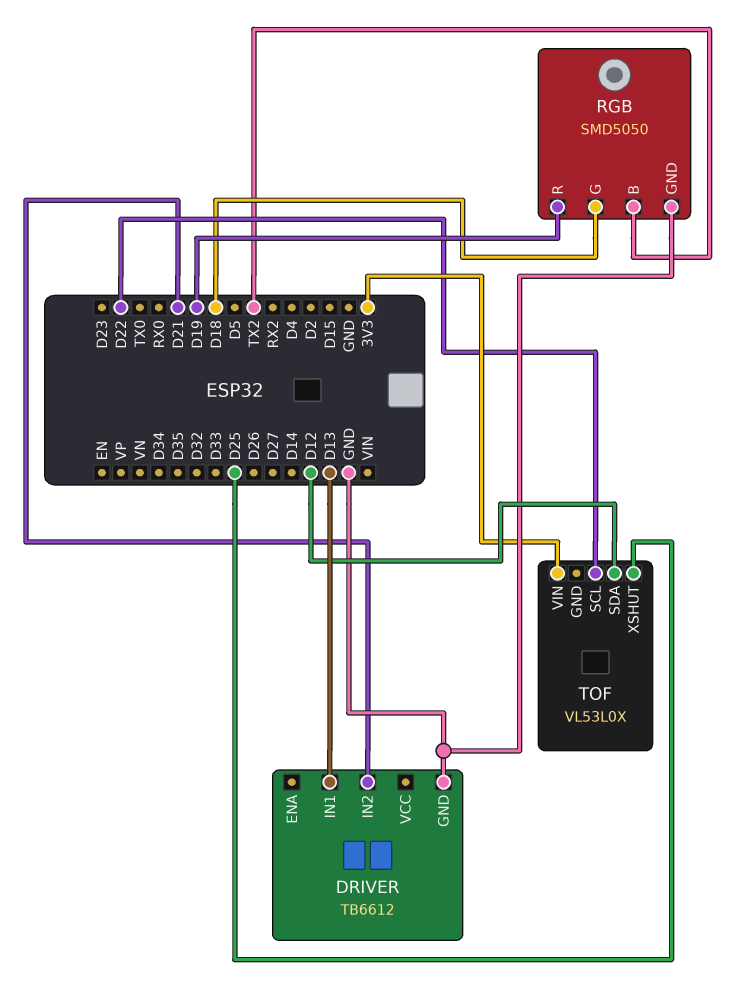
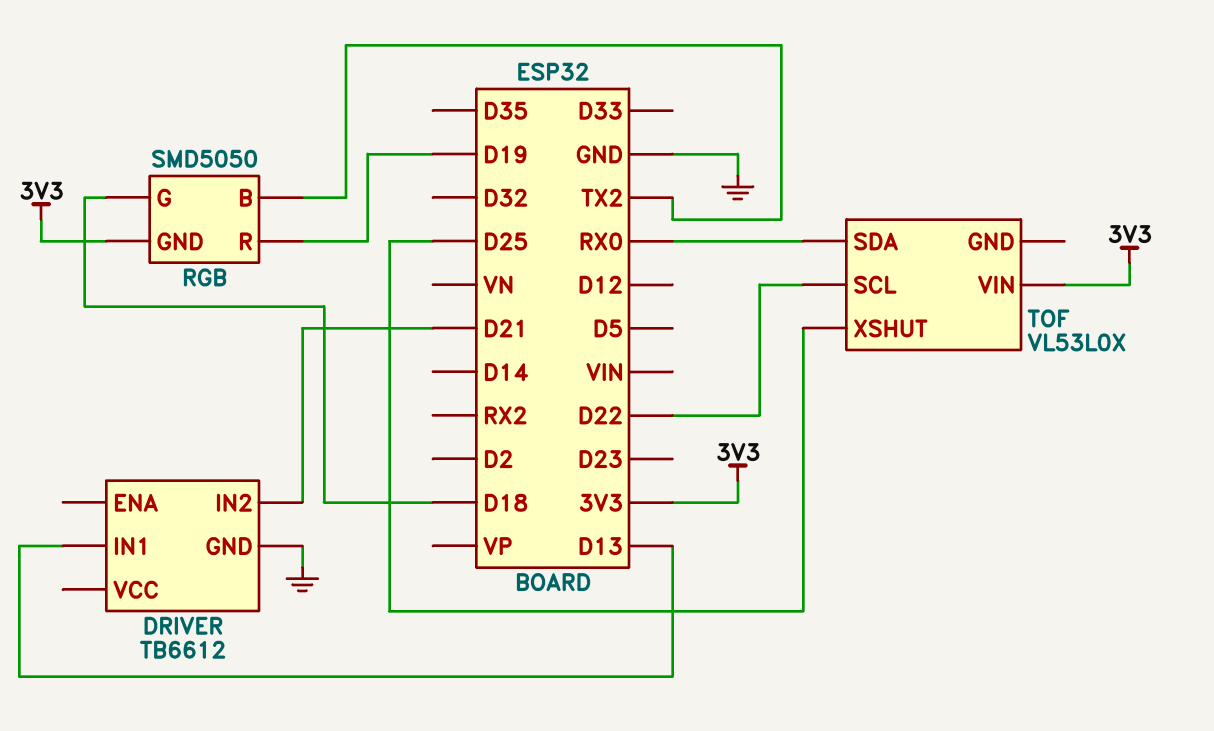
RGB pin GND: GND -> 3V3
TOF pin SDA: D12 -> RX0

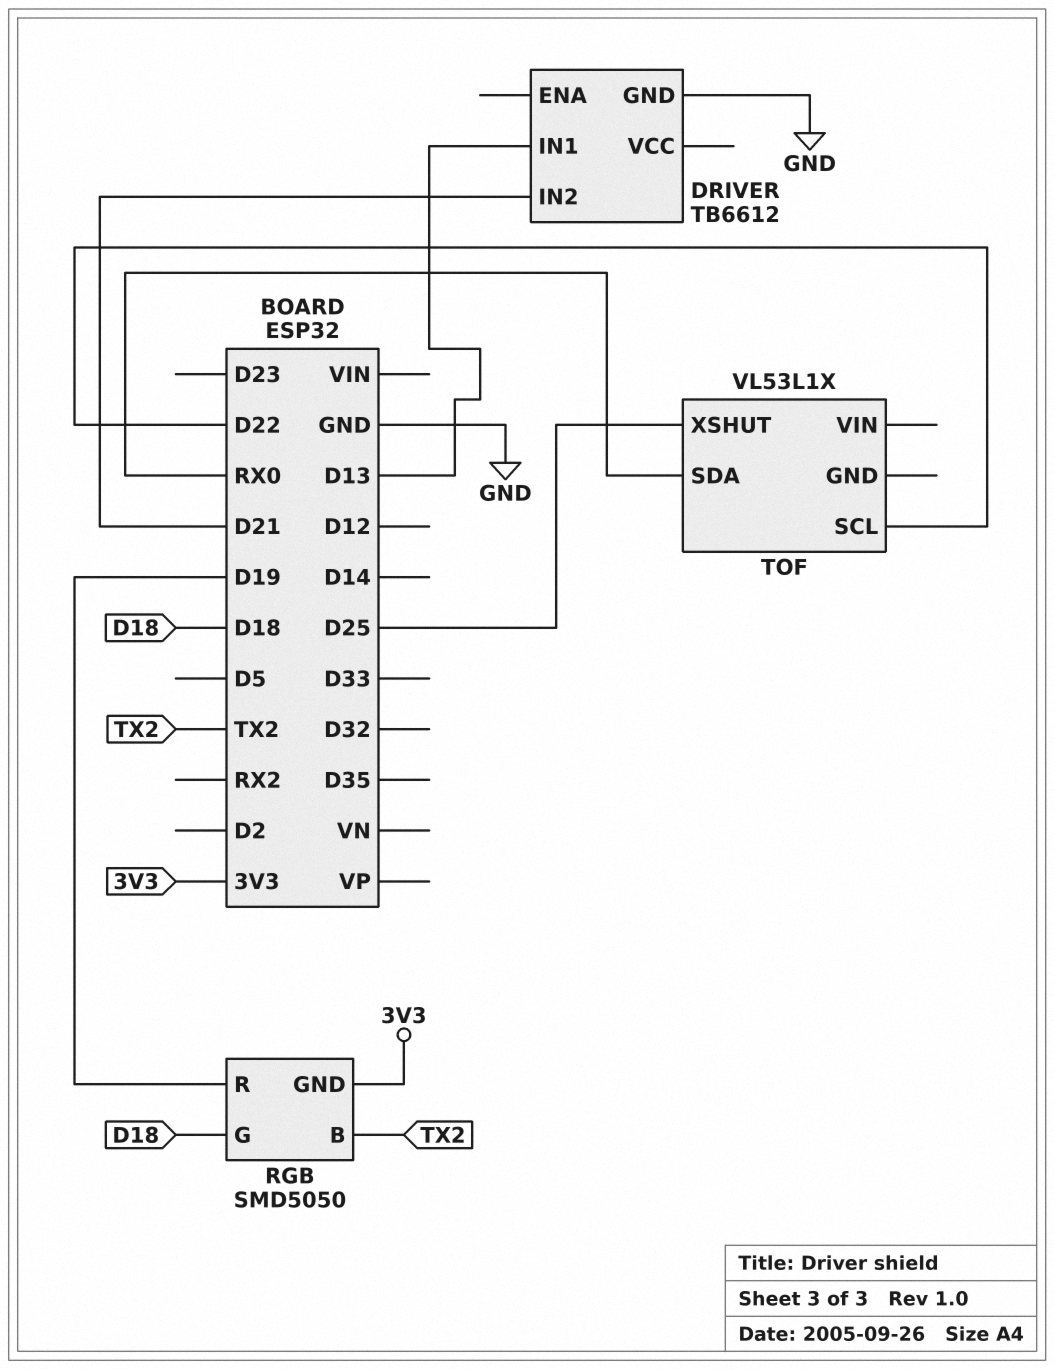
TOF: VL53L0X -> VL53L1X
TOF pin VIN: 3V3 -> none

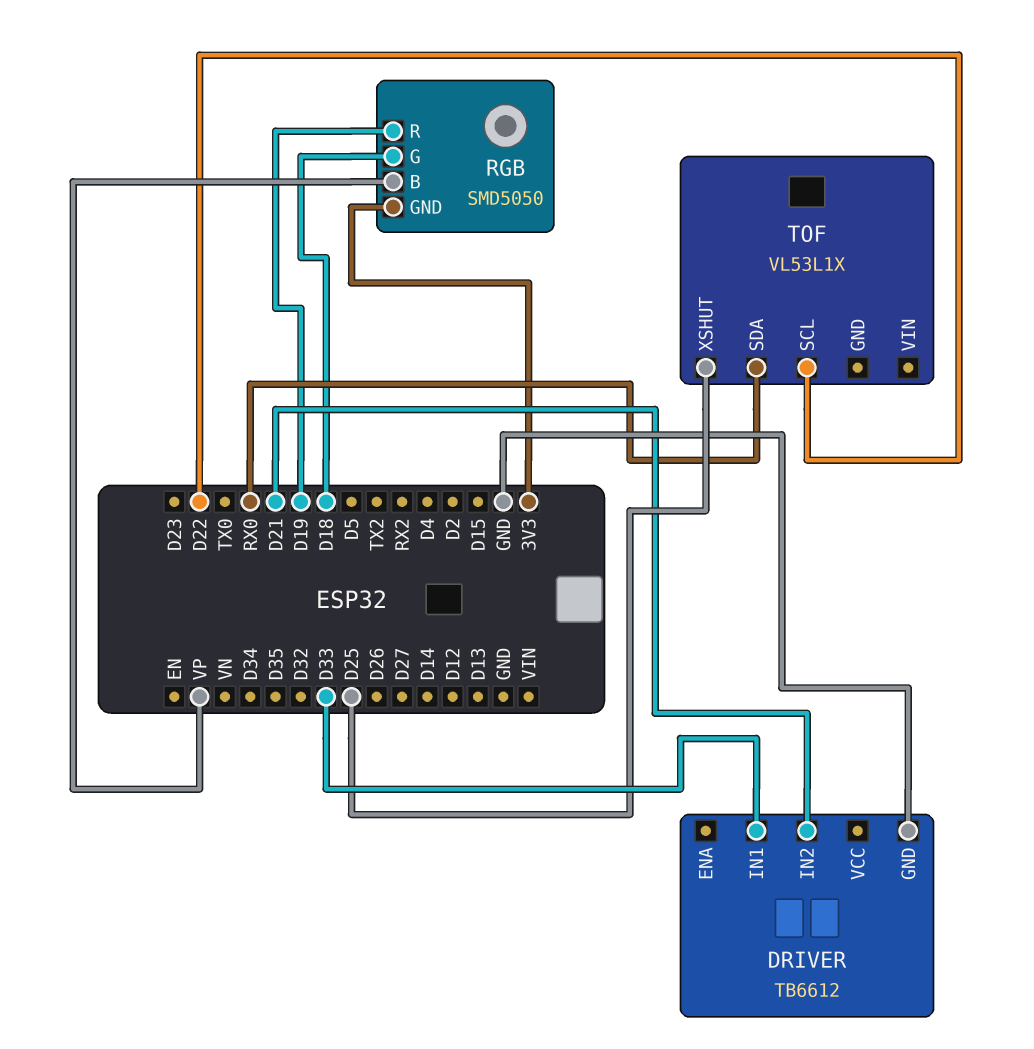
DRIVER pin IN1: D13 -> D33
RGB pin B: TX2 -> VP

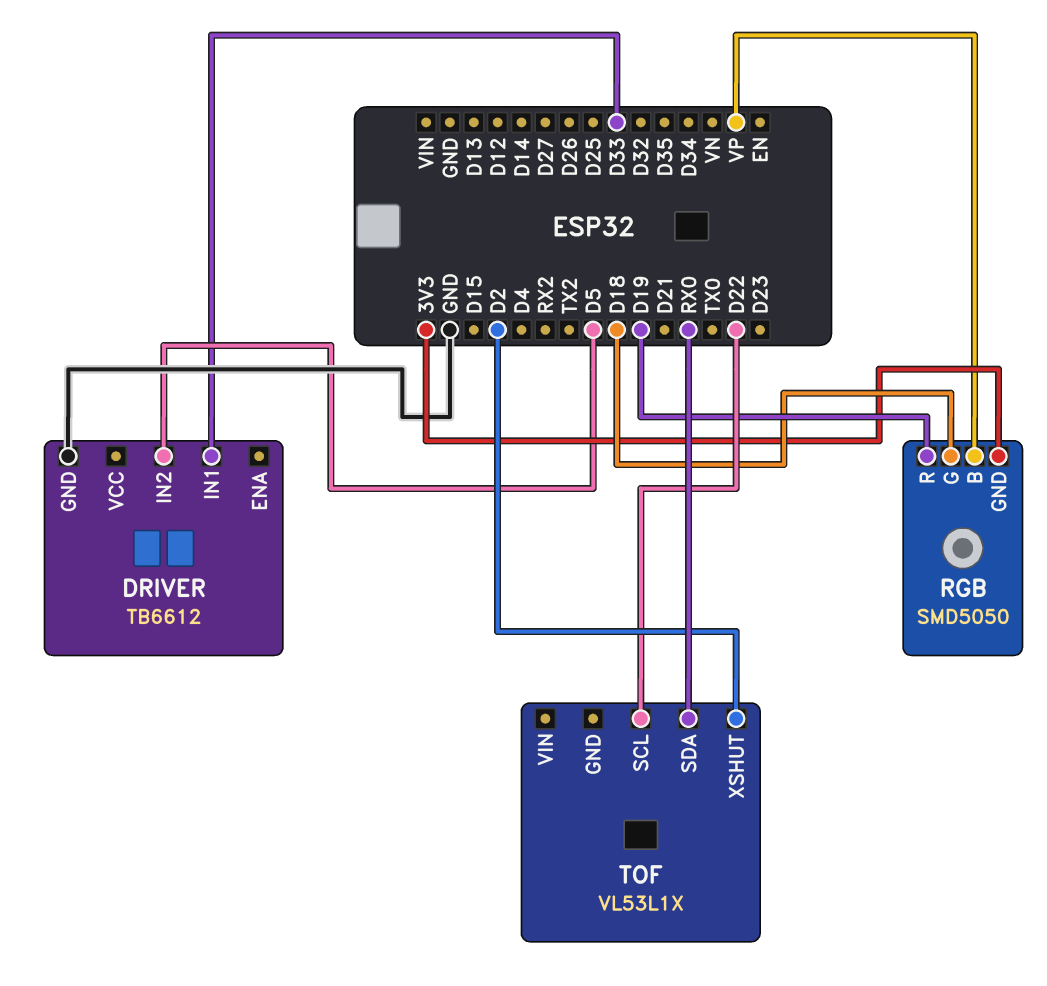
DRIVER pin IN2: D21 -> D5
TOF pin XSHUT: D25 -> D2

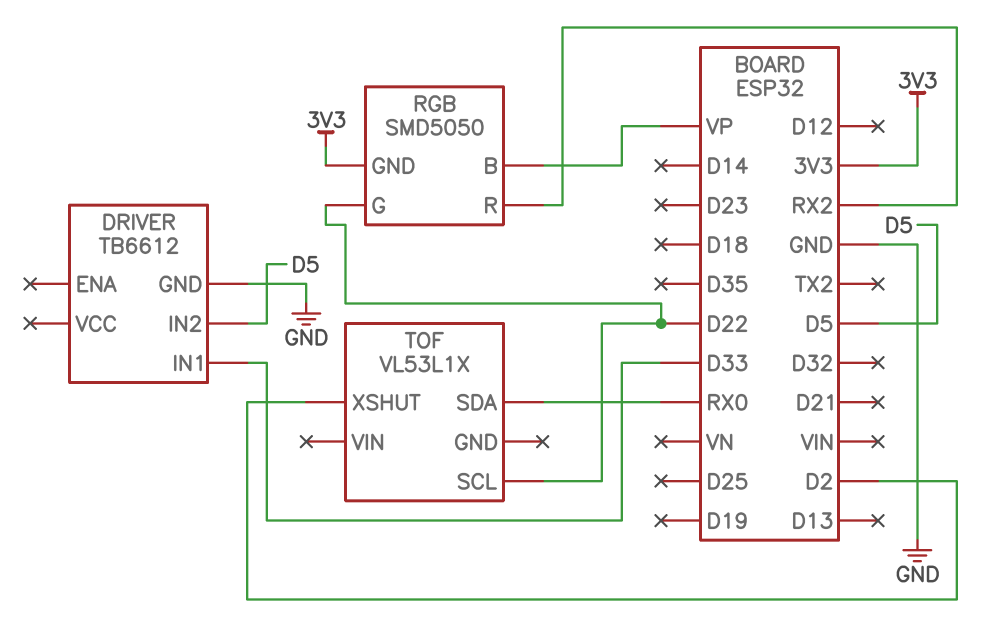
RGB pin G: D18 -> D22
RGB pin R: D19 -> RX2

